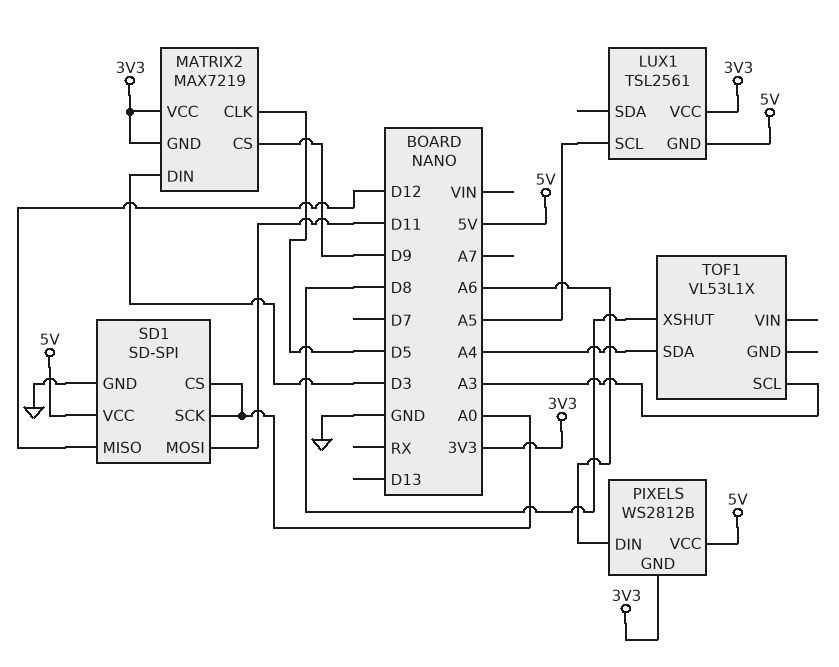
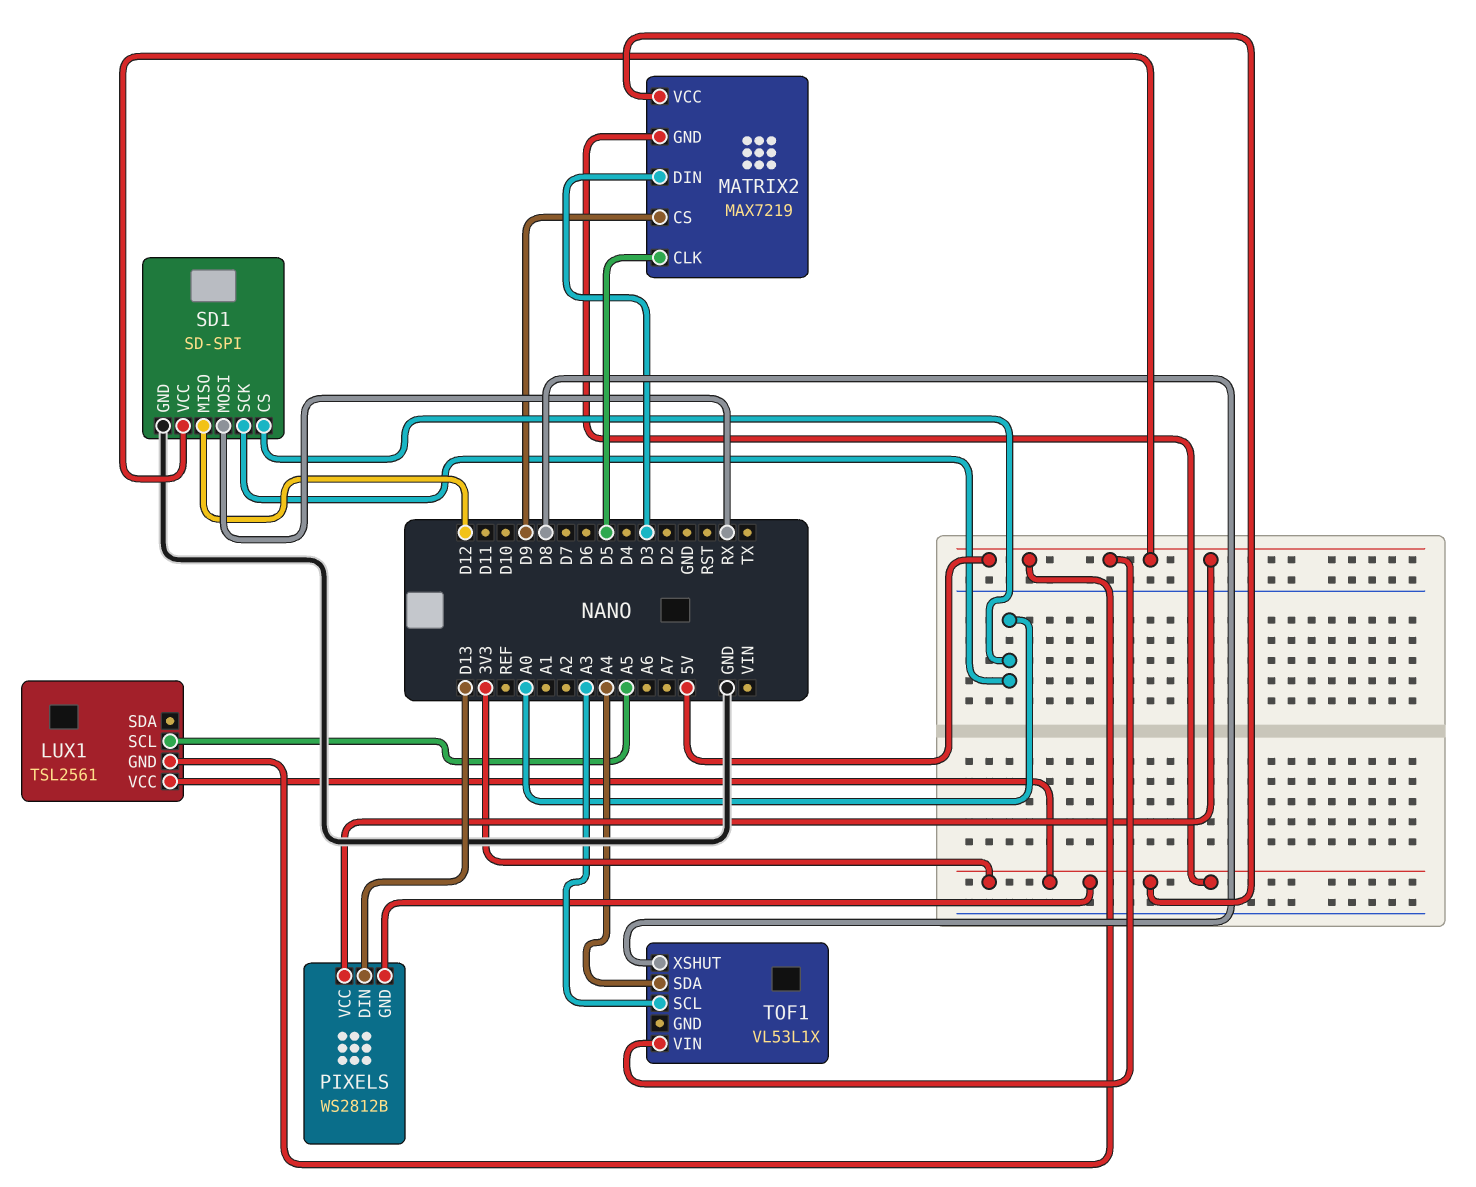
PIXELS pin DIN: A6 -> D13
SD1 pin MOSI: D11 -> RX
TOF1 pin VIN: none -> 5V

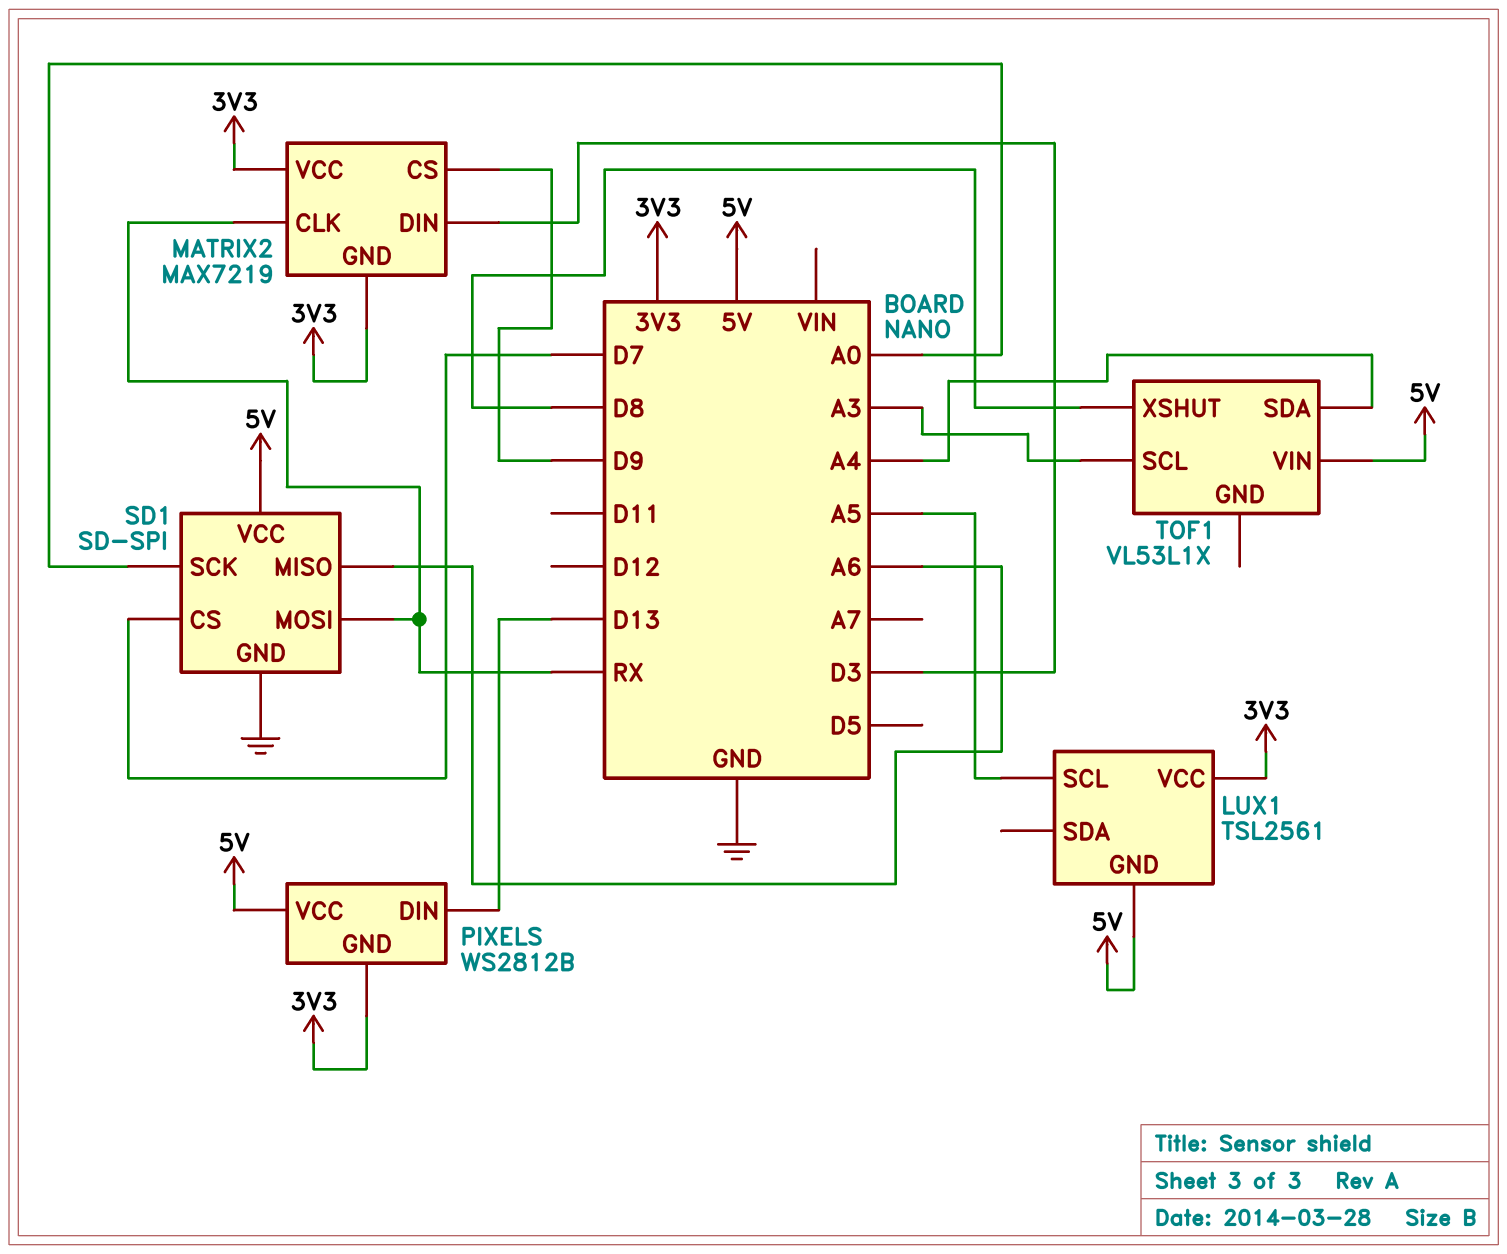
MATRIX2 pin CLK: D5 -> RX
SD1 pin CS: A0 -> D7
SD1 pin MISO: D12 -> A6

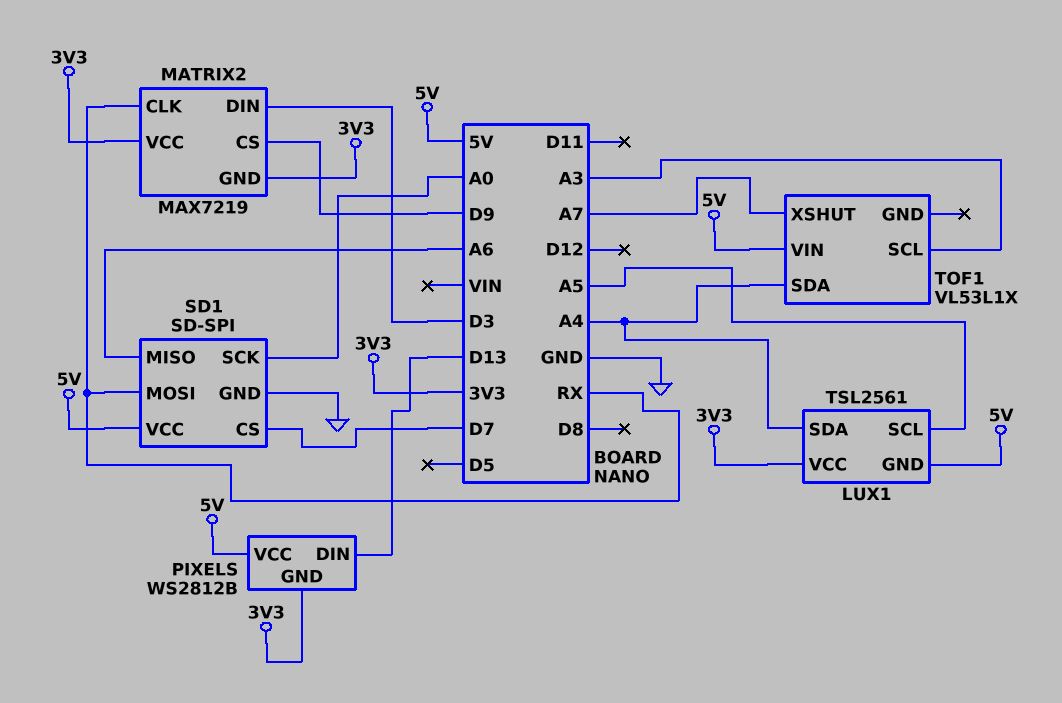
LUX1 pin SDA: none -> A4
TOF1 pin XSHUT: D8 -> A7

